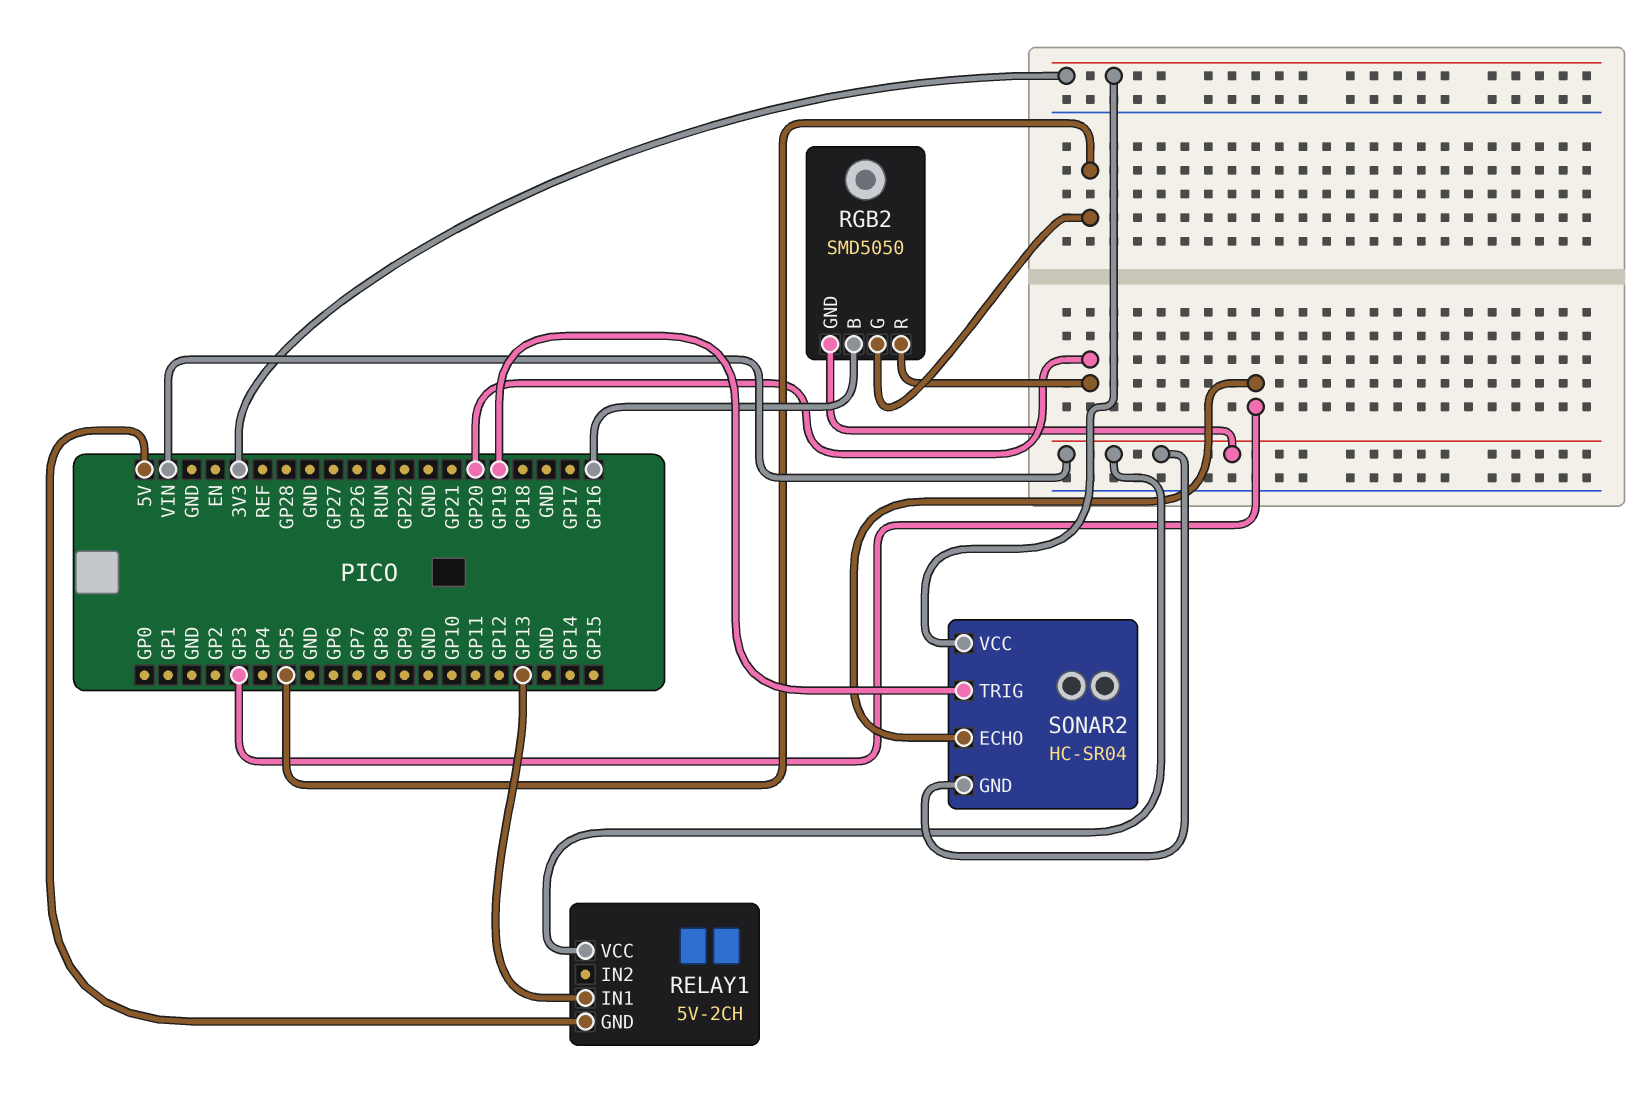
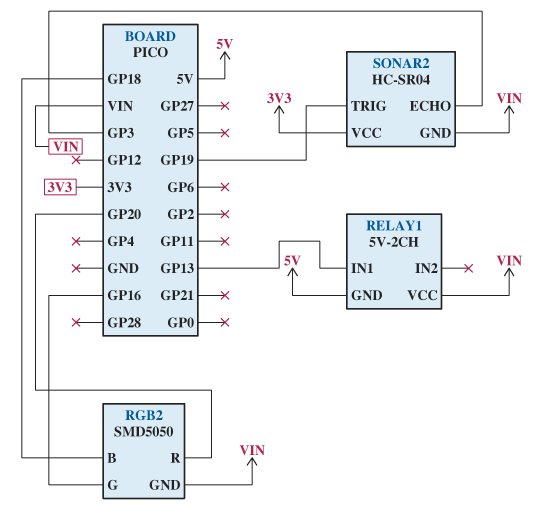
RGB2 pin B: GP16 -> GP18
RGB2 pin G: GP5 -> GP16

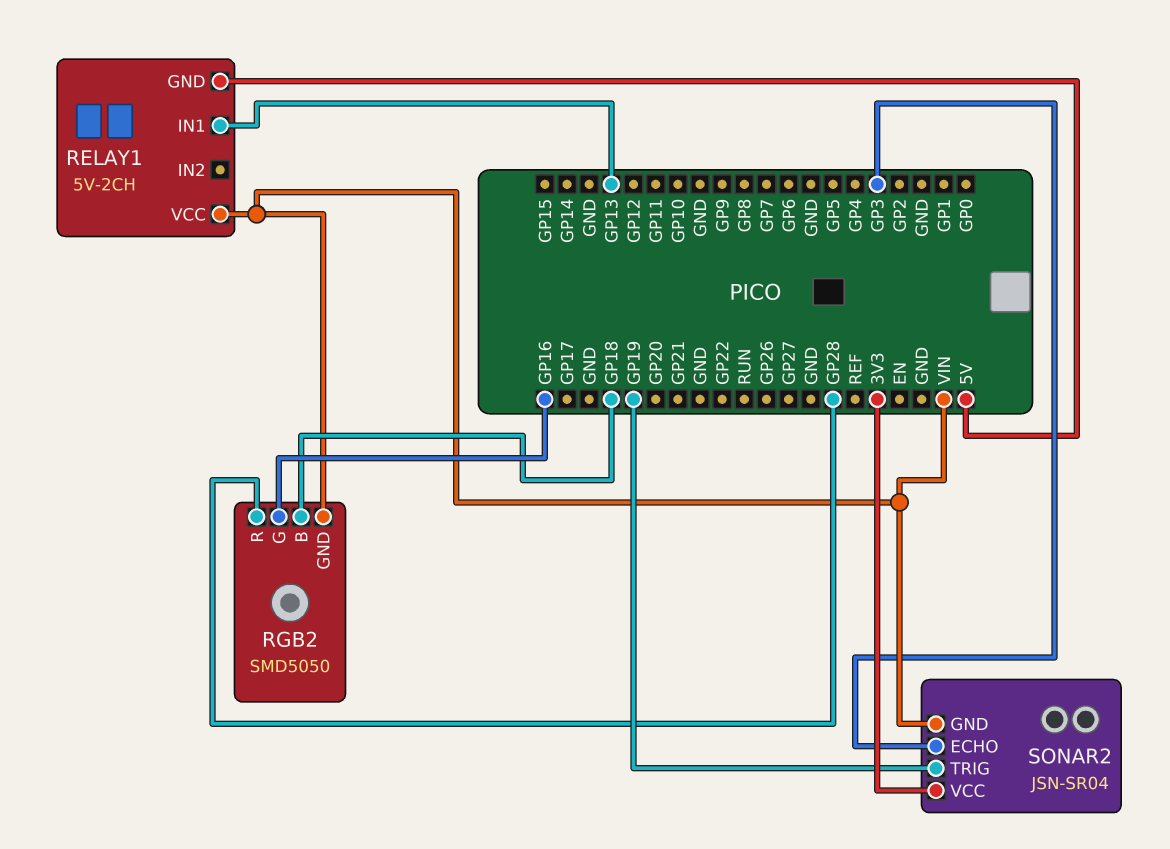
RGB2 pin R: GP20 -> GP28
SONAR2: HC-SR04 -> JSN-SR04

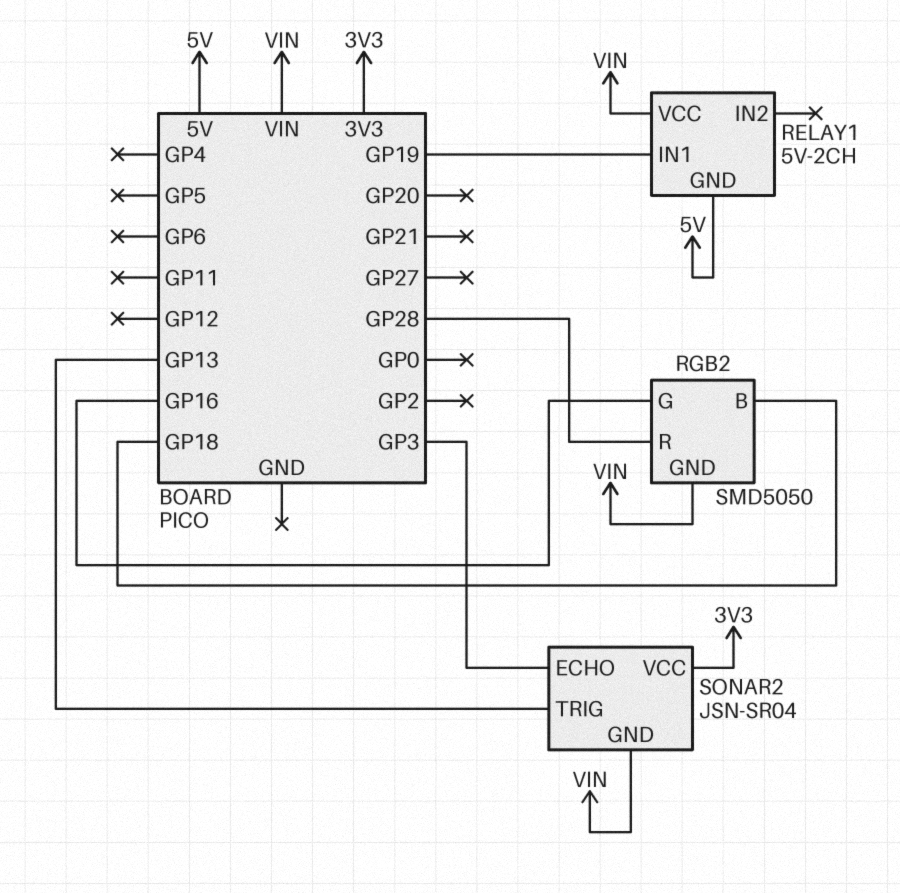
RELAY1 pin IN1: GP13 -> GP19
SONAR2 pin TRIG: GP19 -> GP13

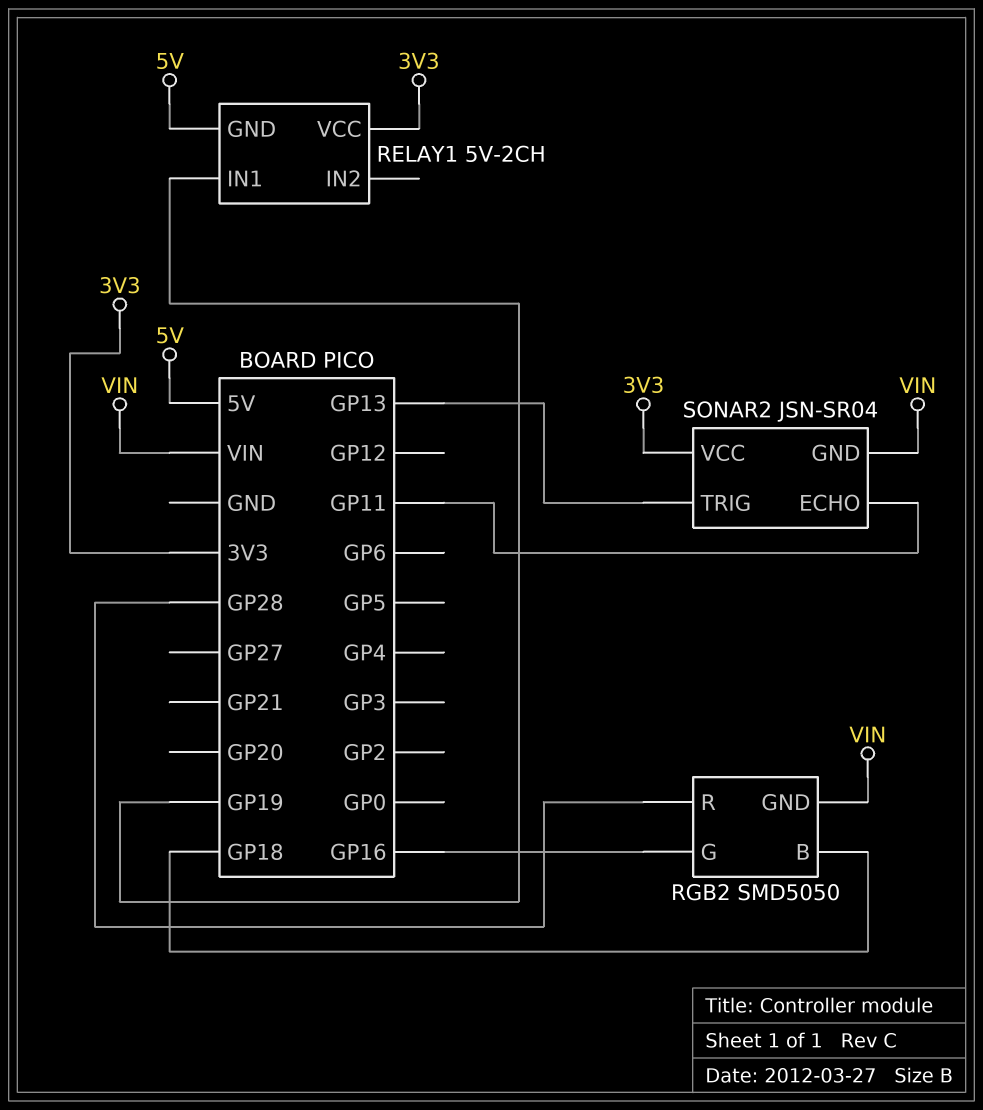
RELAY1 pin VCC: VIN -> 3V3
SONAR2 pin ECHO: GP3 -> GP11

